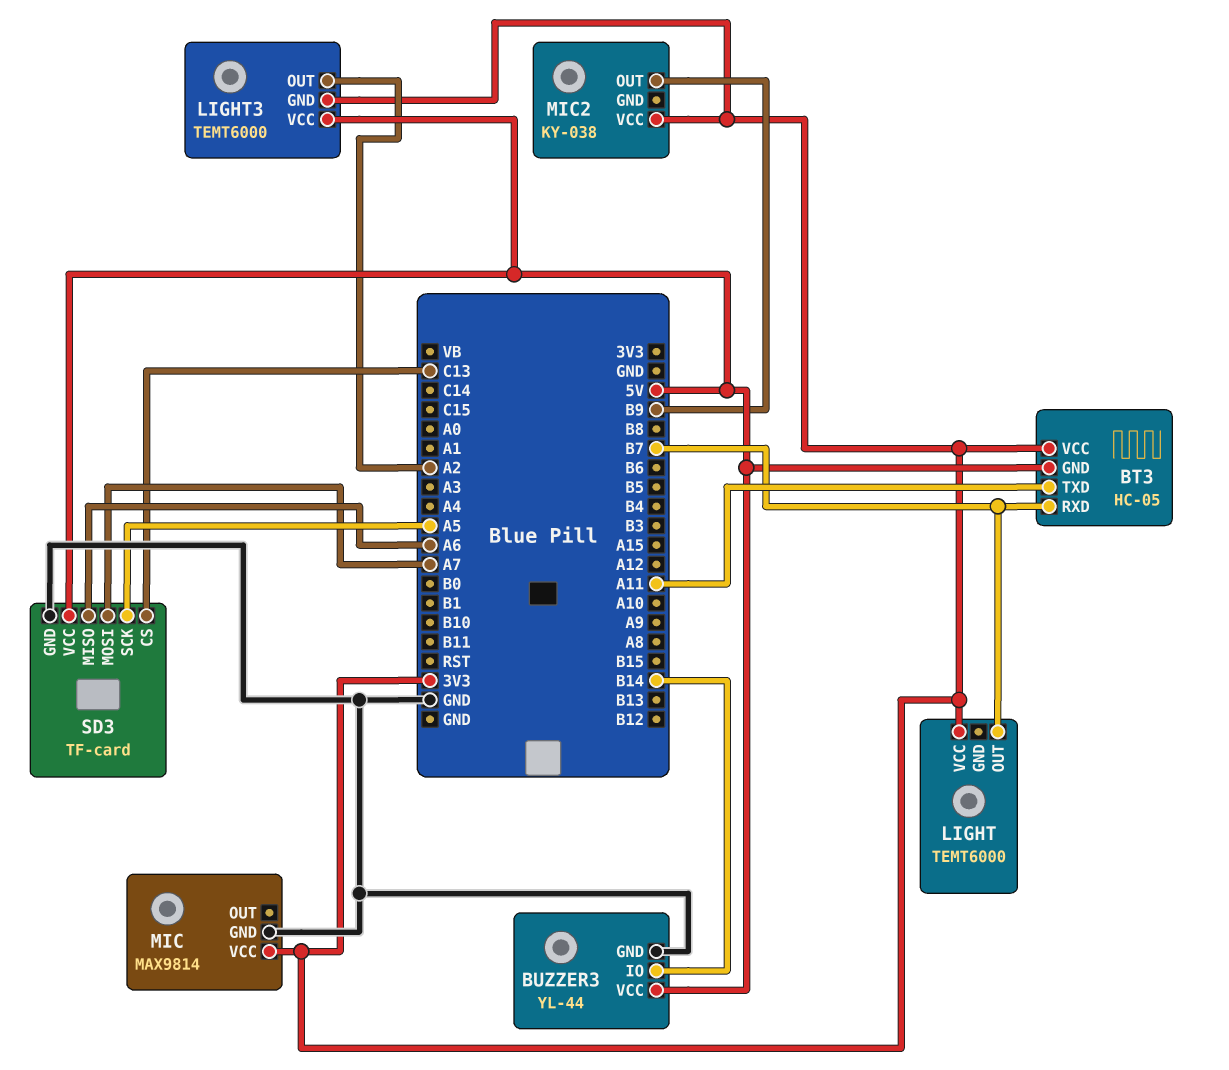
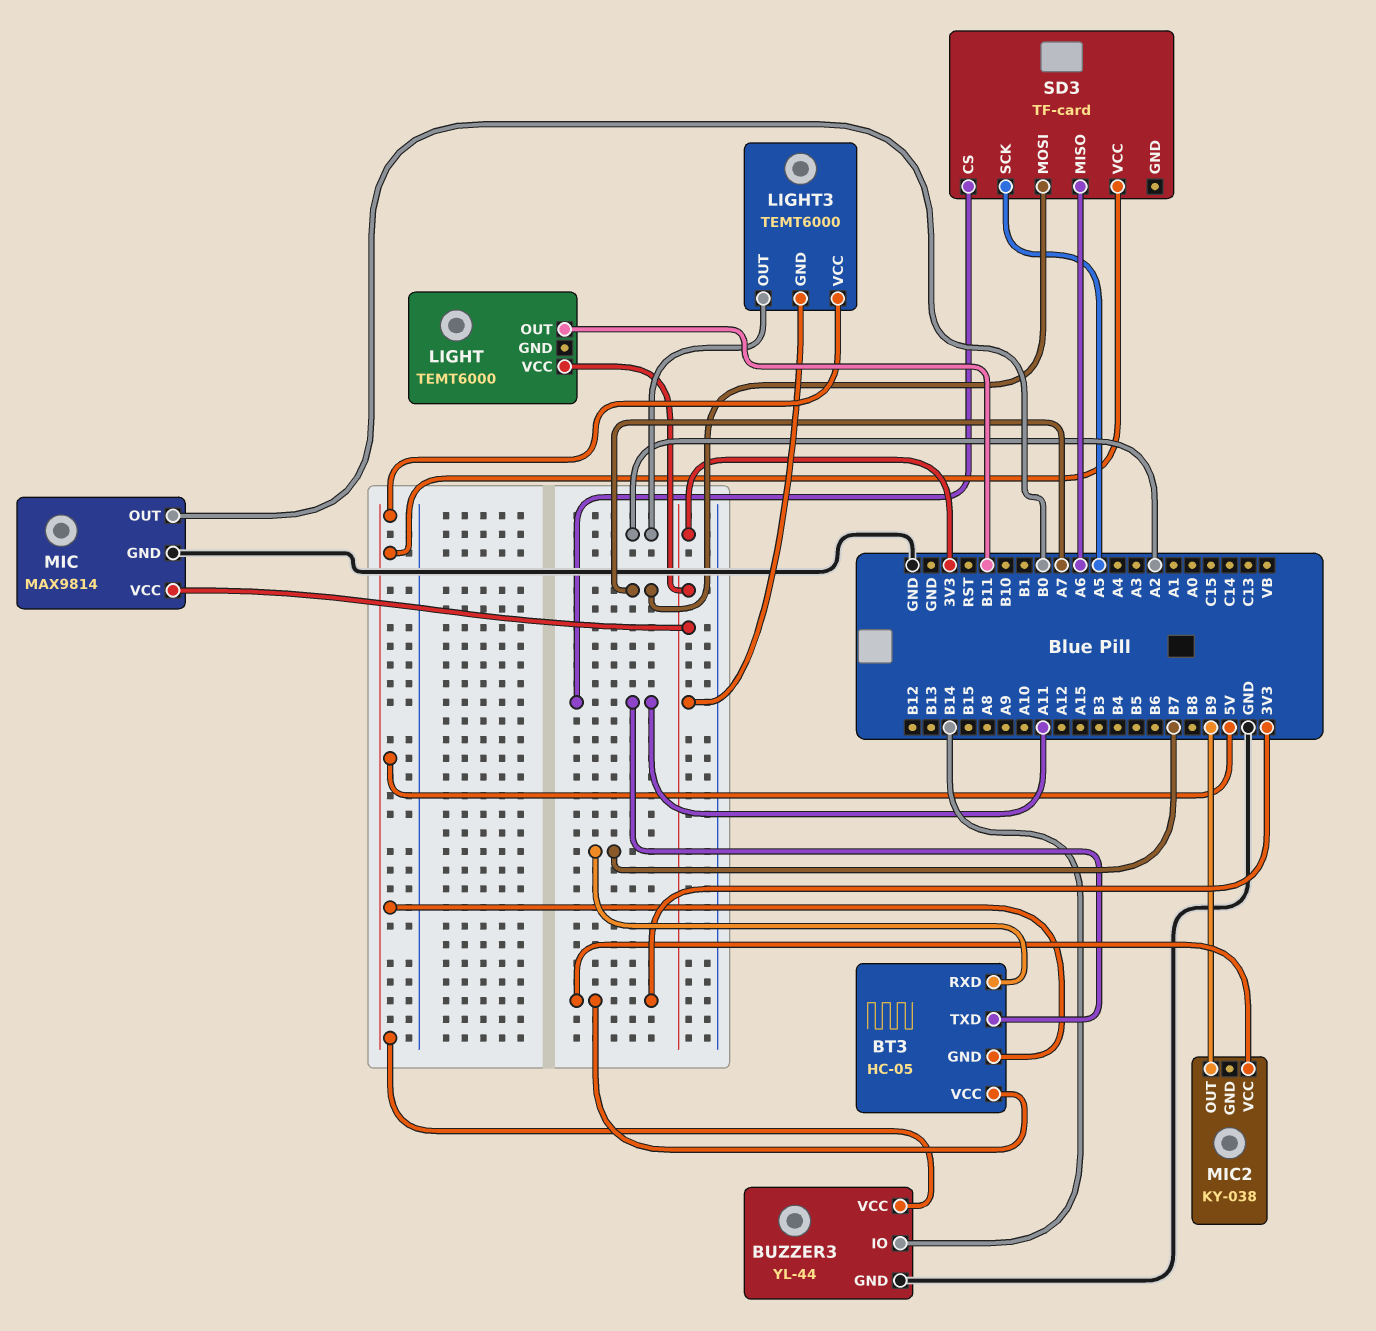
LIGHT pin OUT: B7 -> B11
MIC pin OUT: none -> B0
SD3 pin CS: C13 -> A11
SD3 pin GND: GND -> none

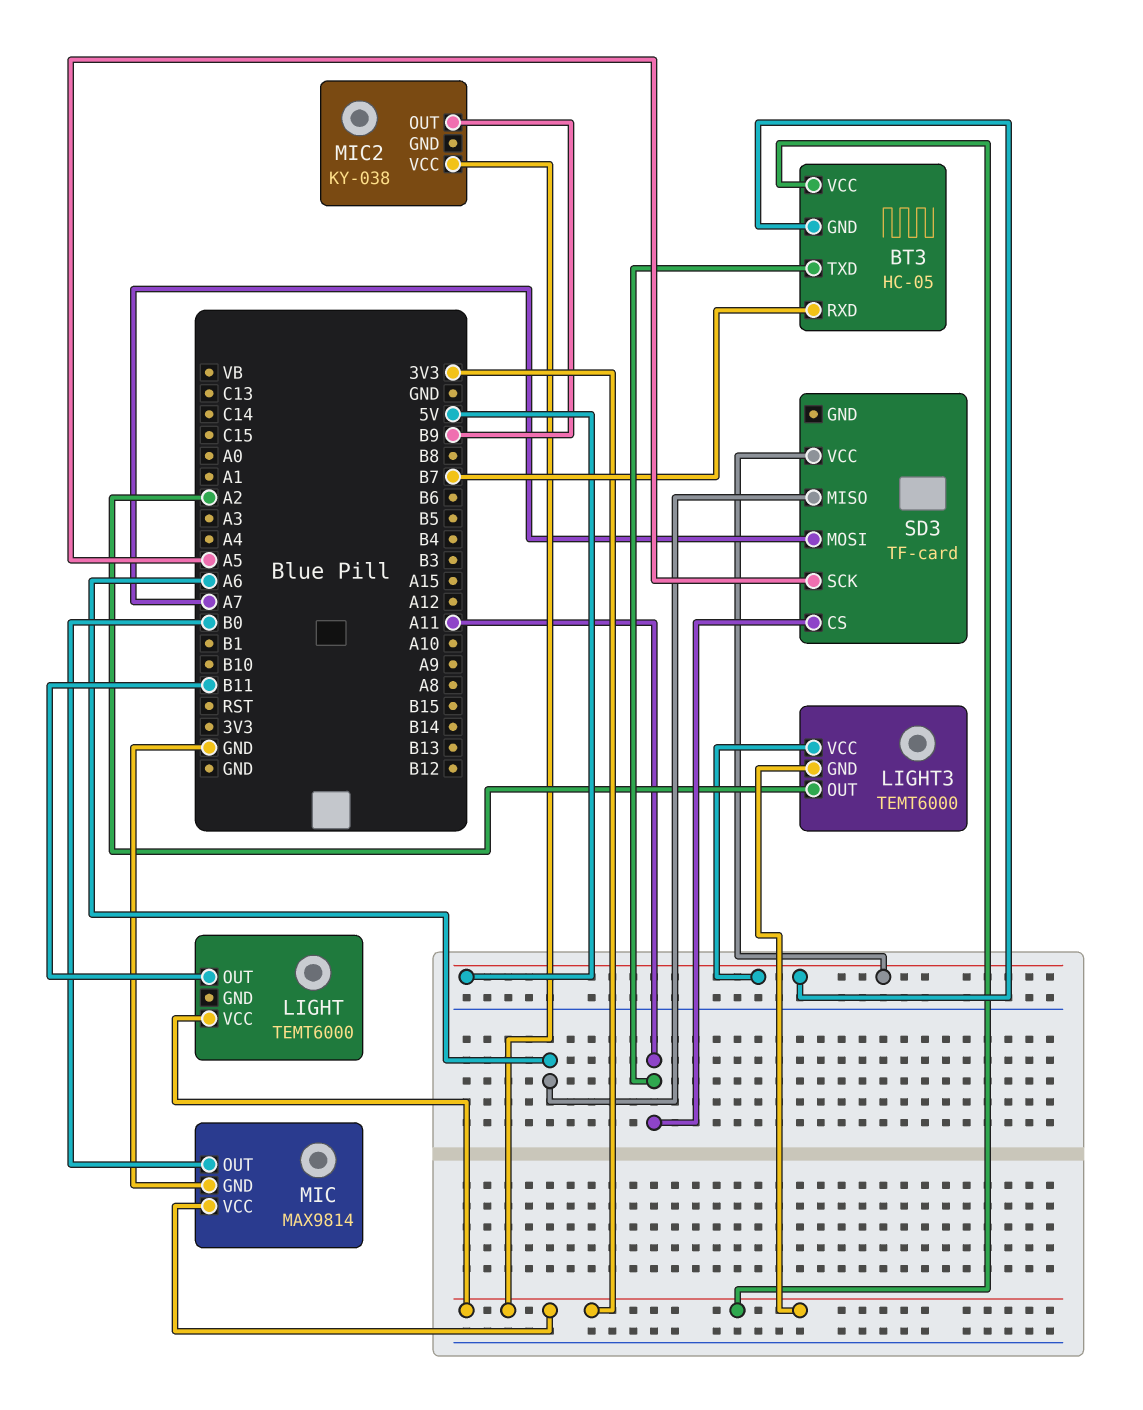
BUZZER3: YL-44 -> none
BUZZER3 pin GND: GND -> none
BUZZER3 pin IO: B14 -> none
BUZZER3 pin VCC: 5V -> none

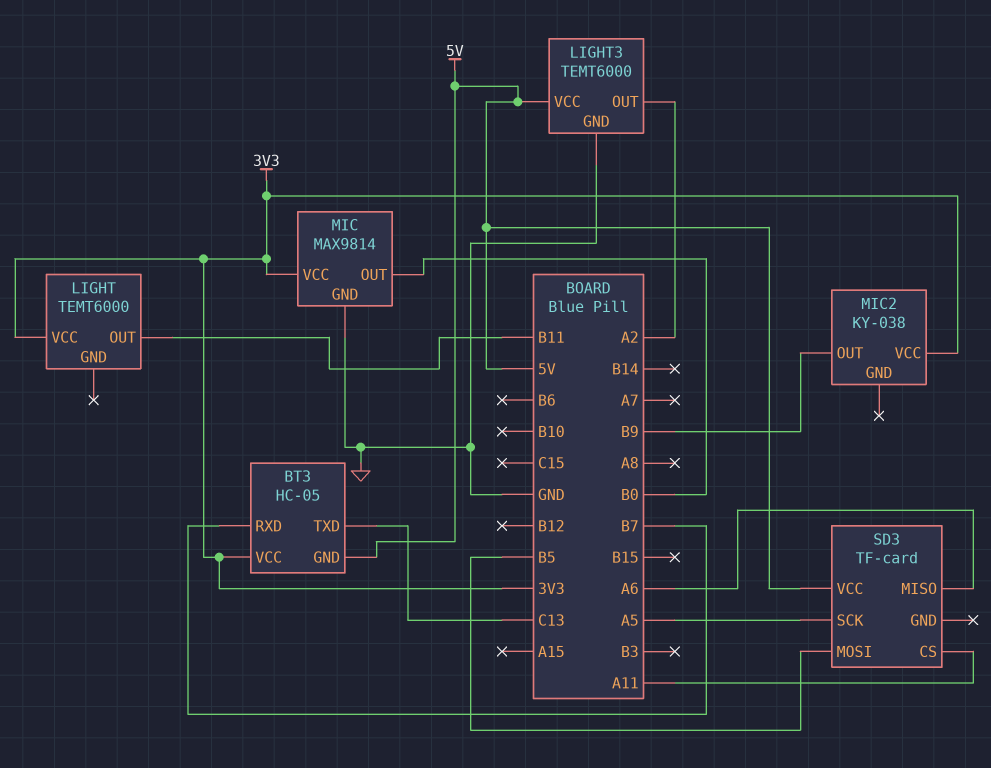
BT3 pin TXD: A11 -> C13
LIGHT3 pin GND: 3V3 -> GND
SD3 pin MOSI: A7 -> B5

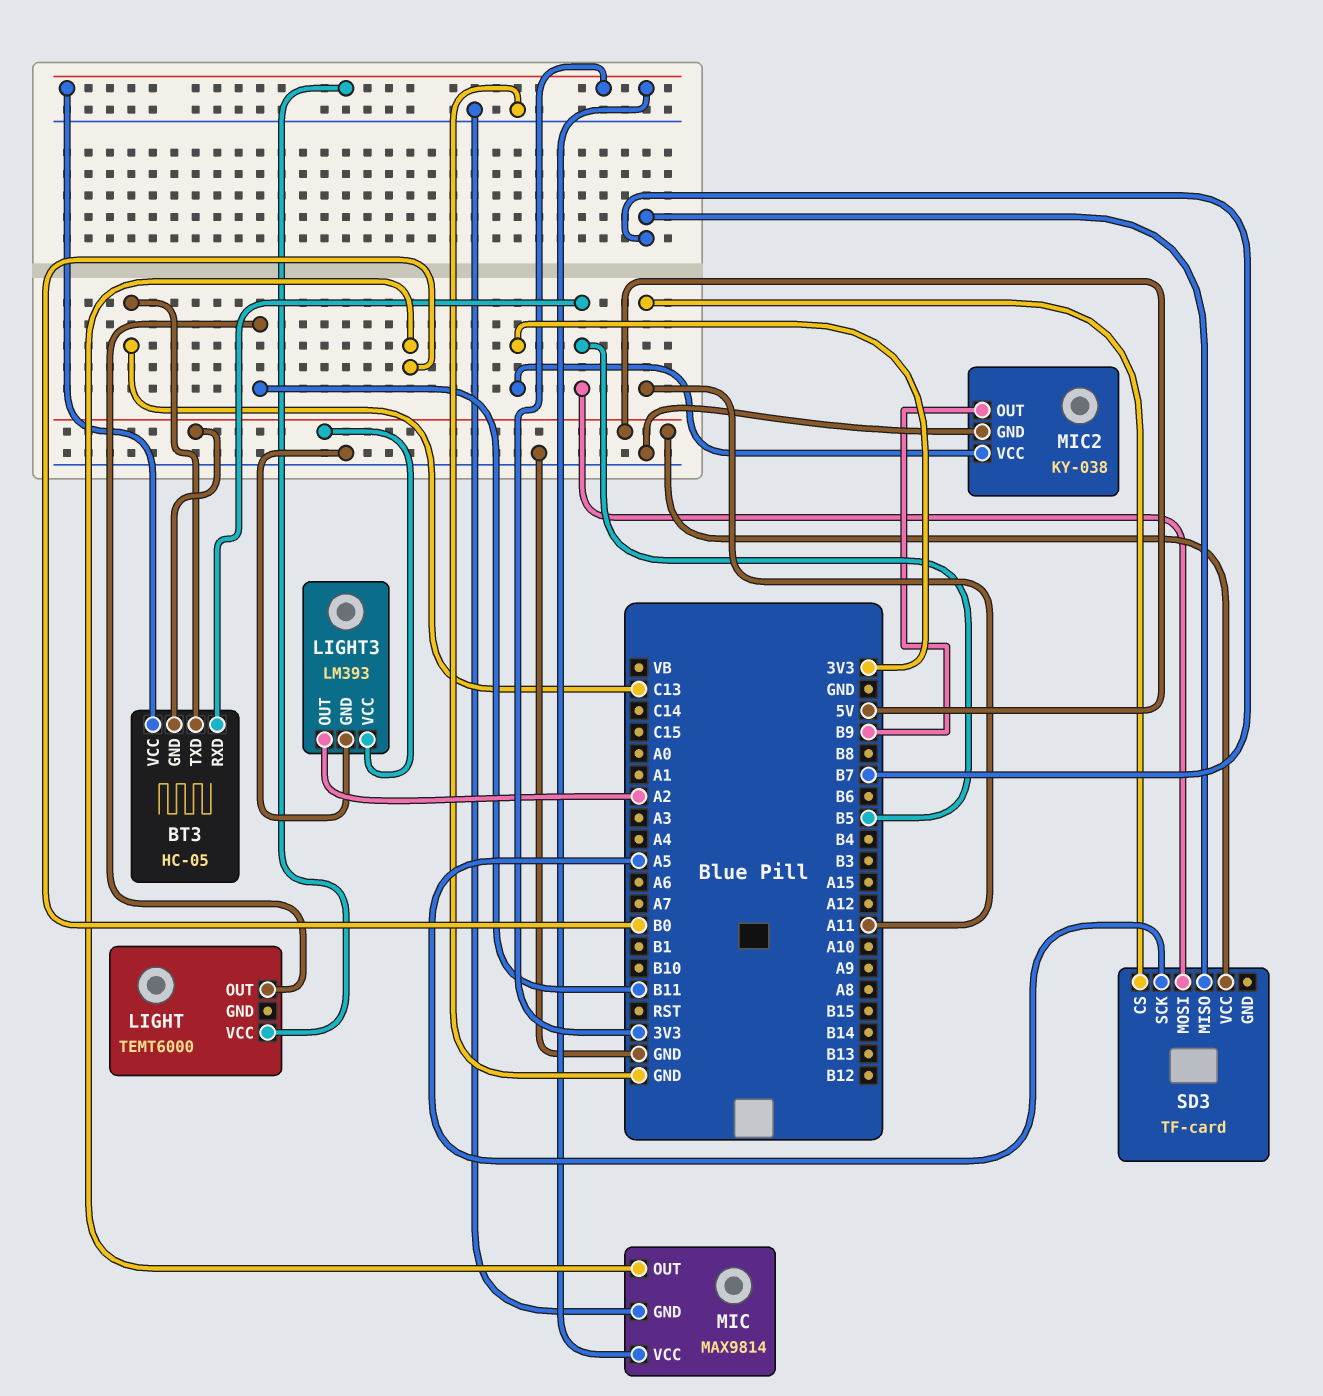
BT3 pin RXD: B7 -> B5
LIGHT3: TEMT6000 -> LM393
MIC2 pin GND: none -> GND
SD3 pin MISO: A6 -> B7

